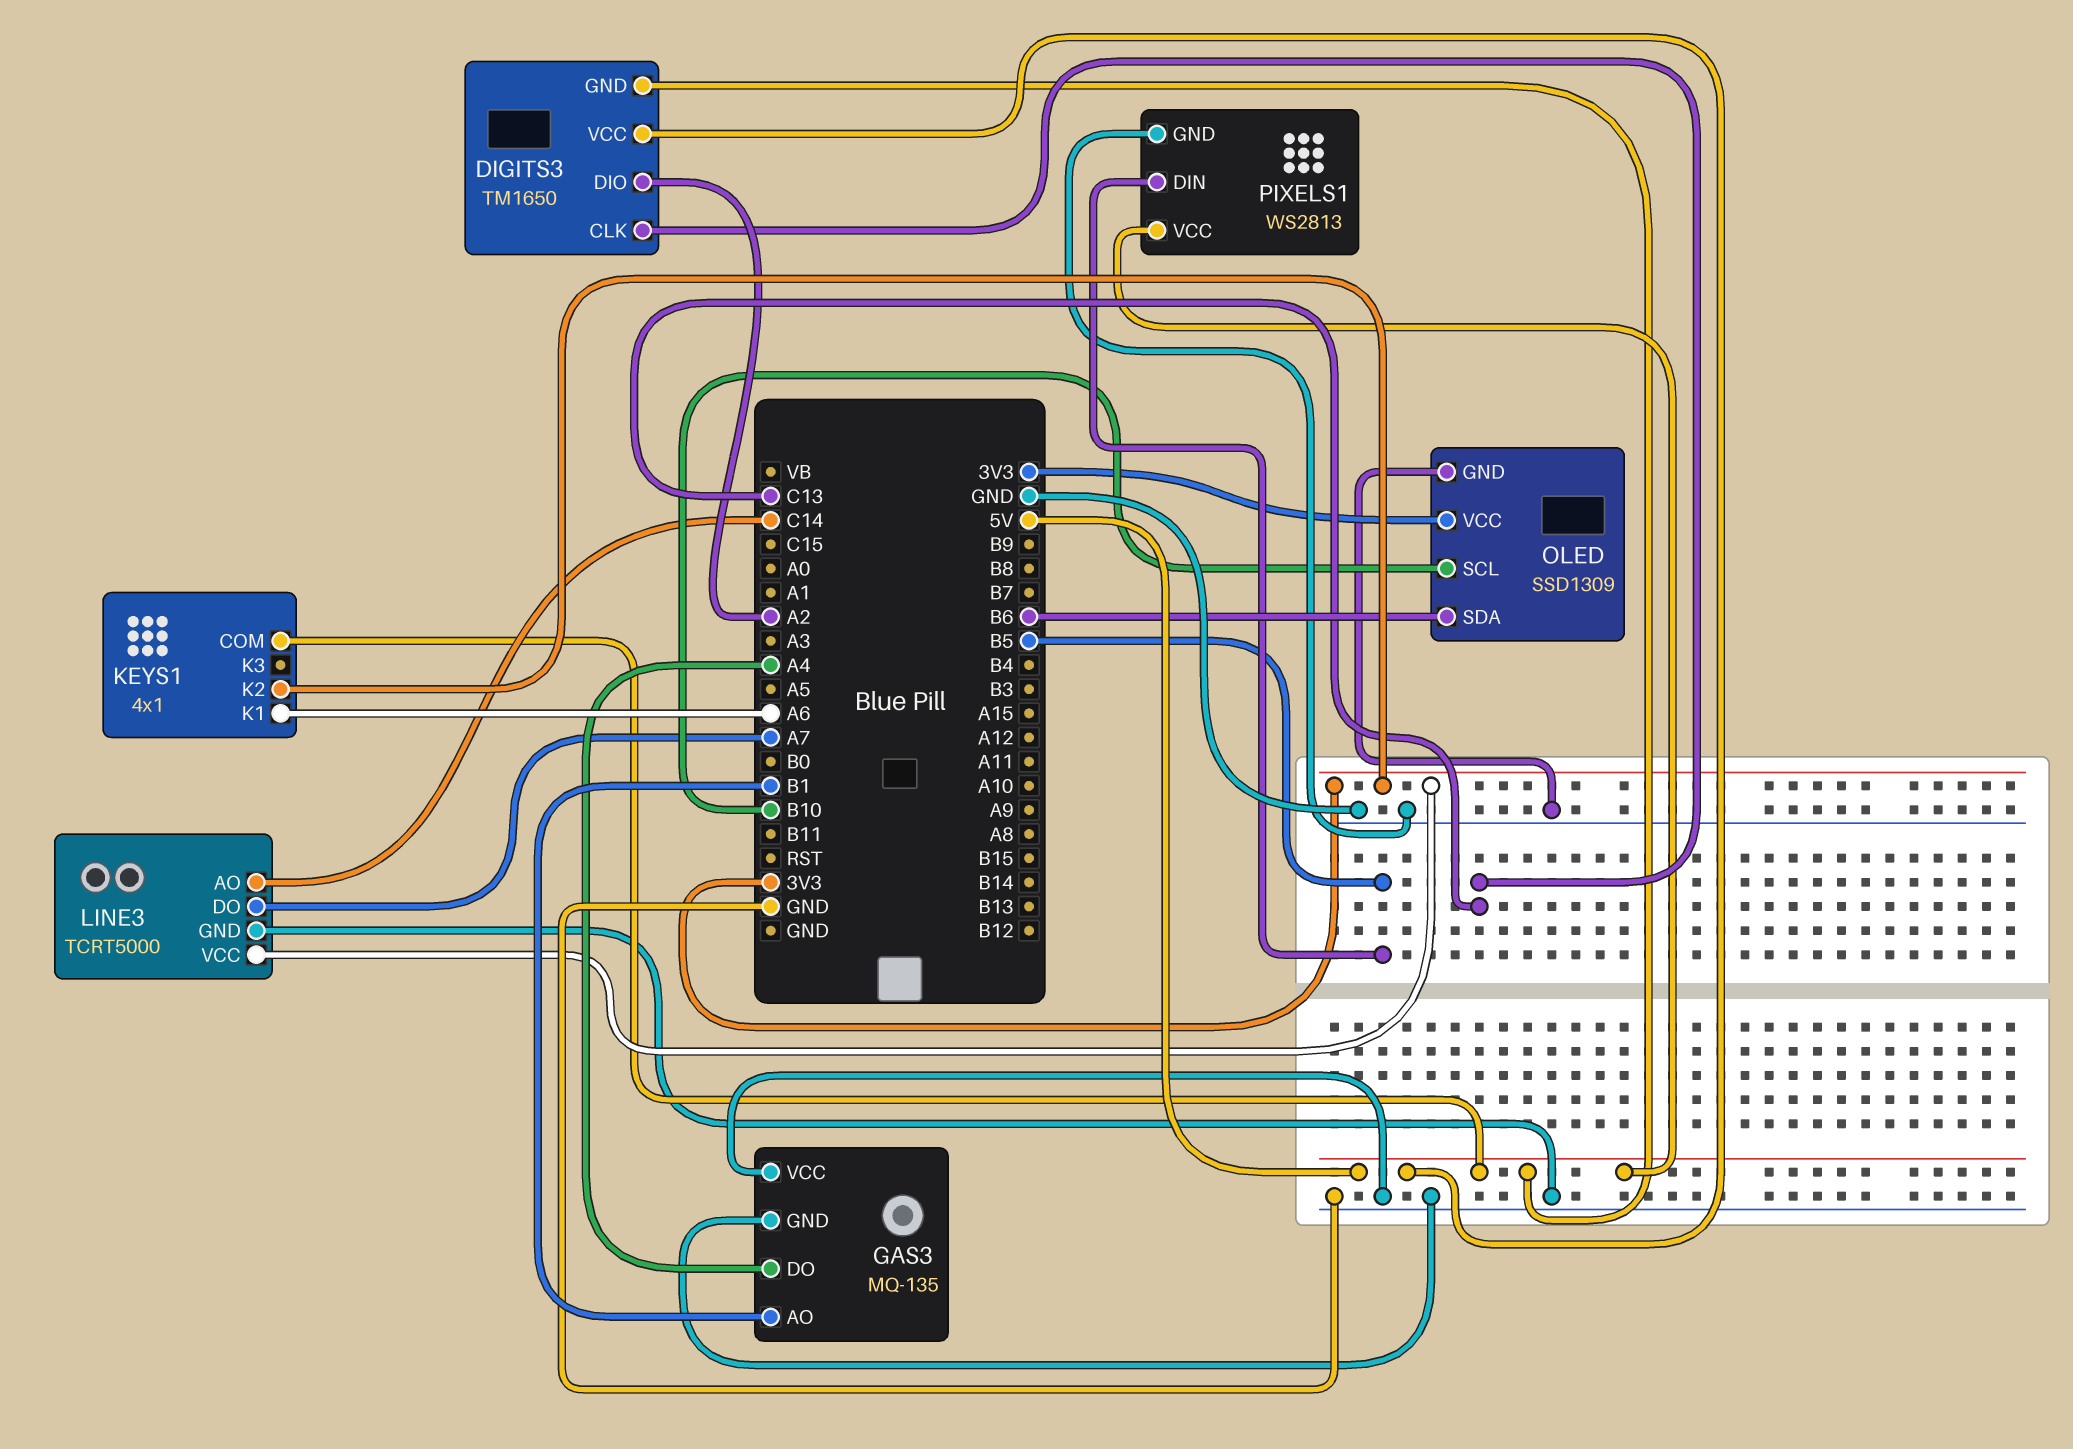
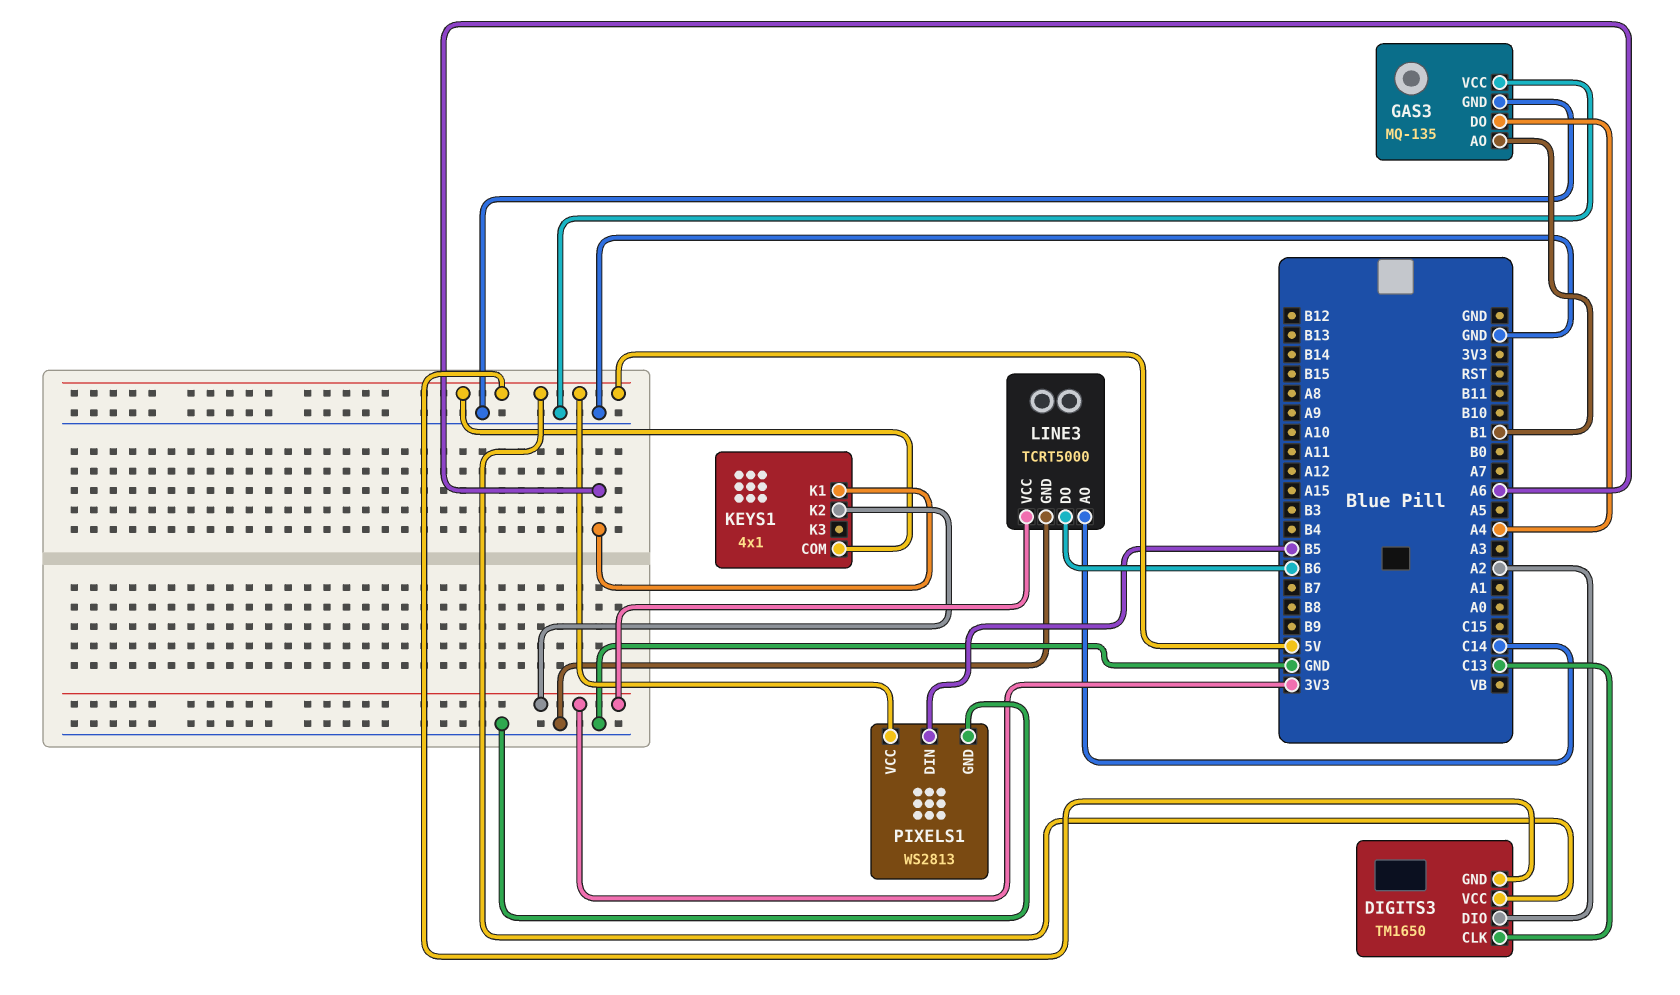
LINE3 pin DO: A7 -> B6
OLED: SSD1309 -> none
OLED pin GND: GND -> none
OLED pin SCL: B10 -> none
OLED pin SDA: B6 -> none
OLED pin VCC: 3V3 -> none

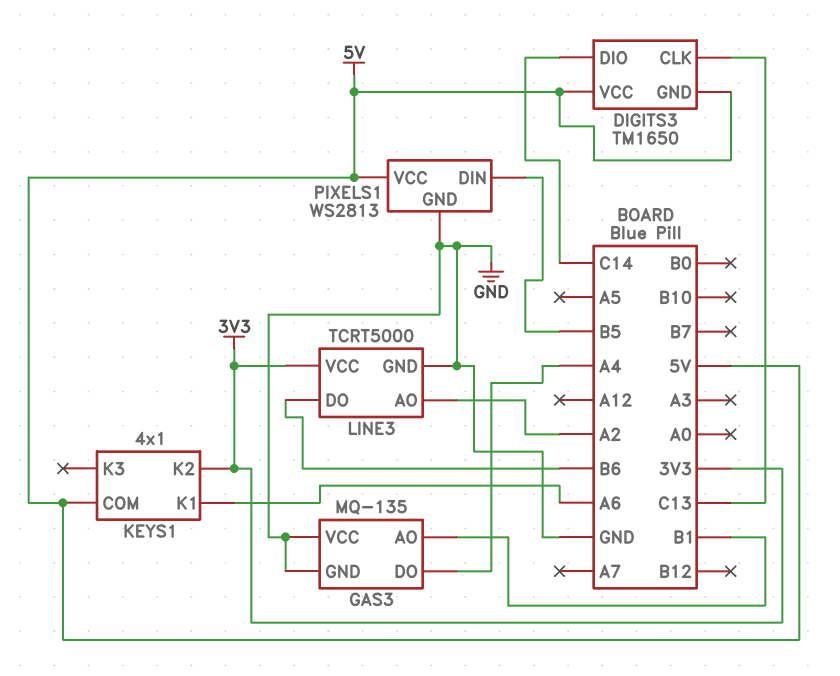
DIGITS3 pin DIO: A2 -> C14
LINE3 pin AO: C14 -> A2

